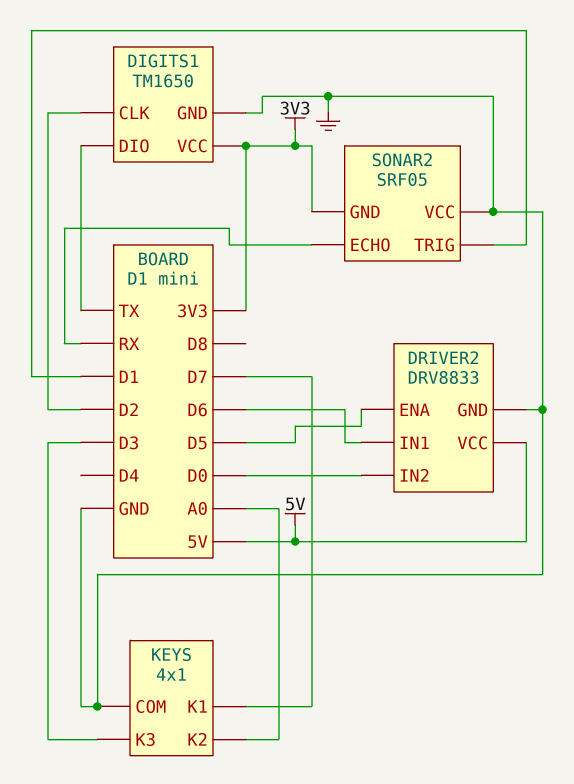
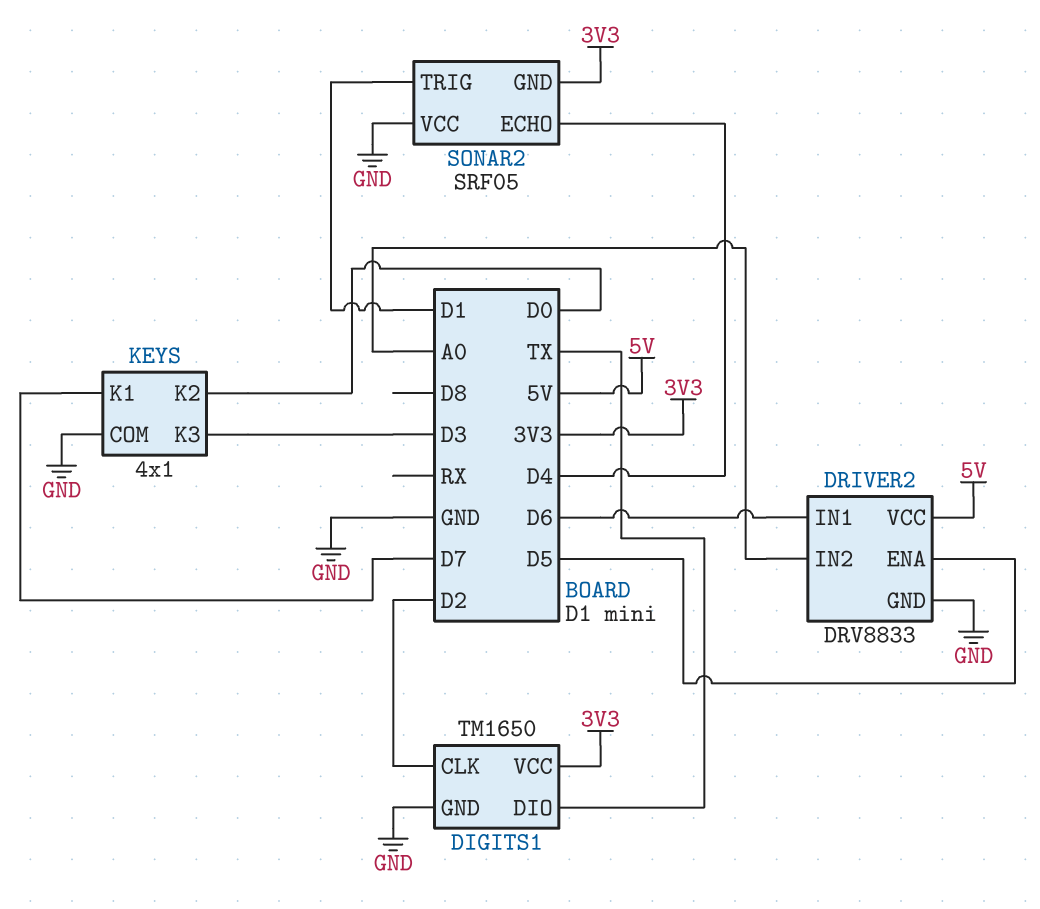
DRIVER2 pin IN2: D0 -> A0
KEYS pin K2: A0 -> D0
SONAR2 pin ECHO: RX -> D4

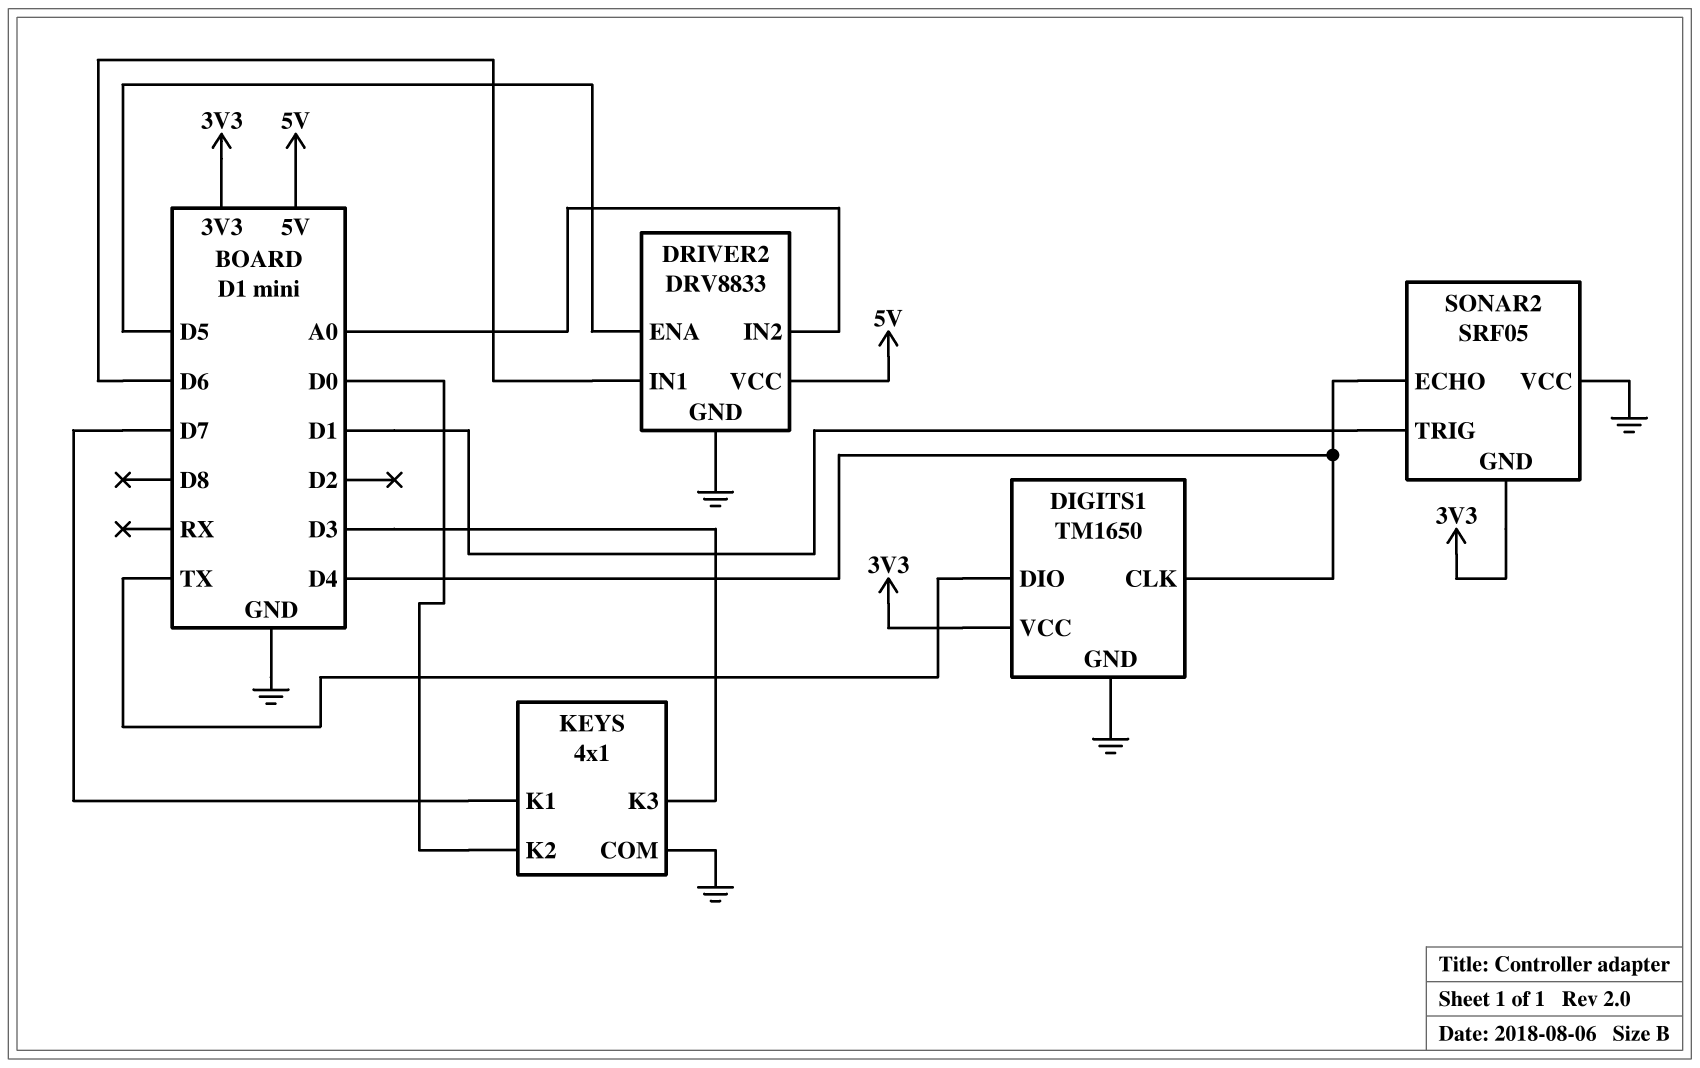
DIGITS1 pin CLK: D2 -> D4

